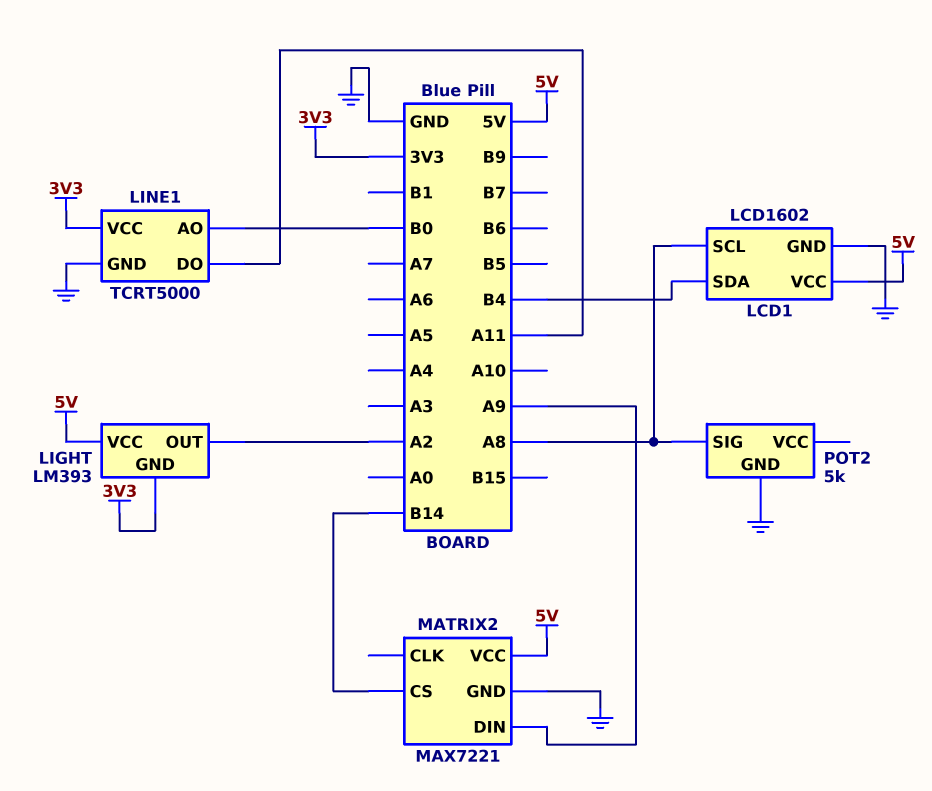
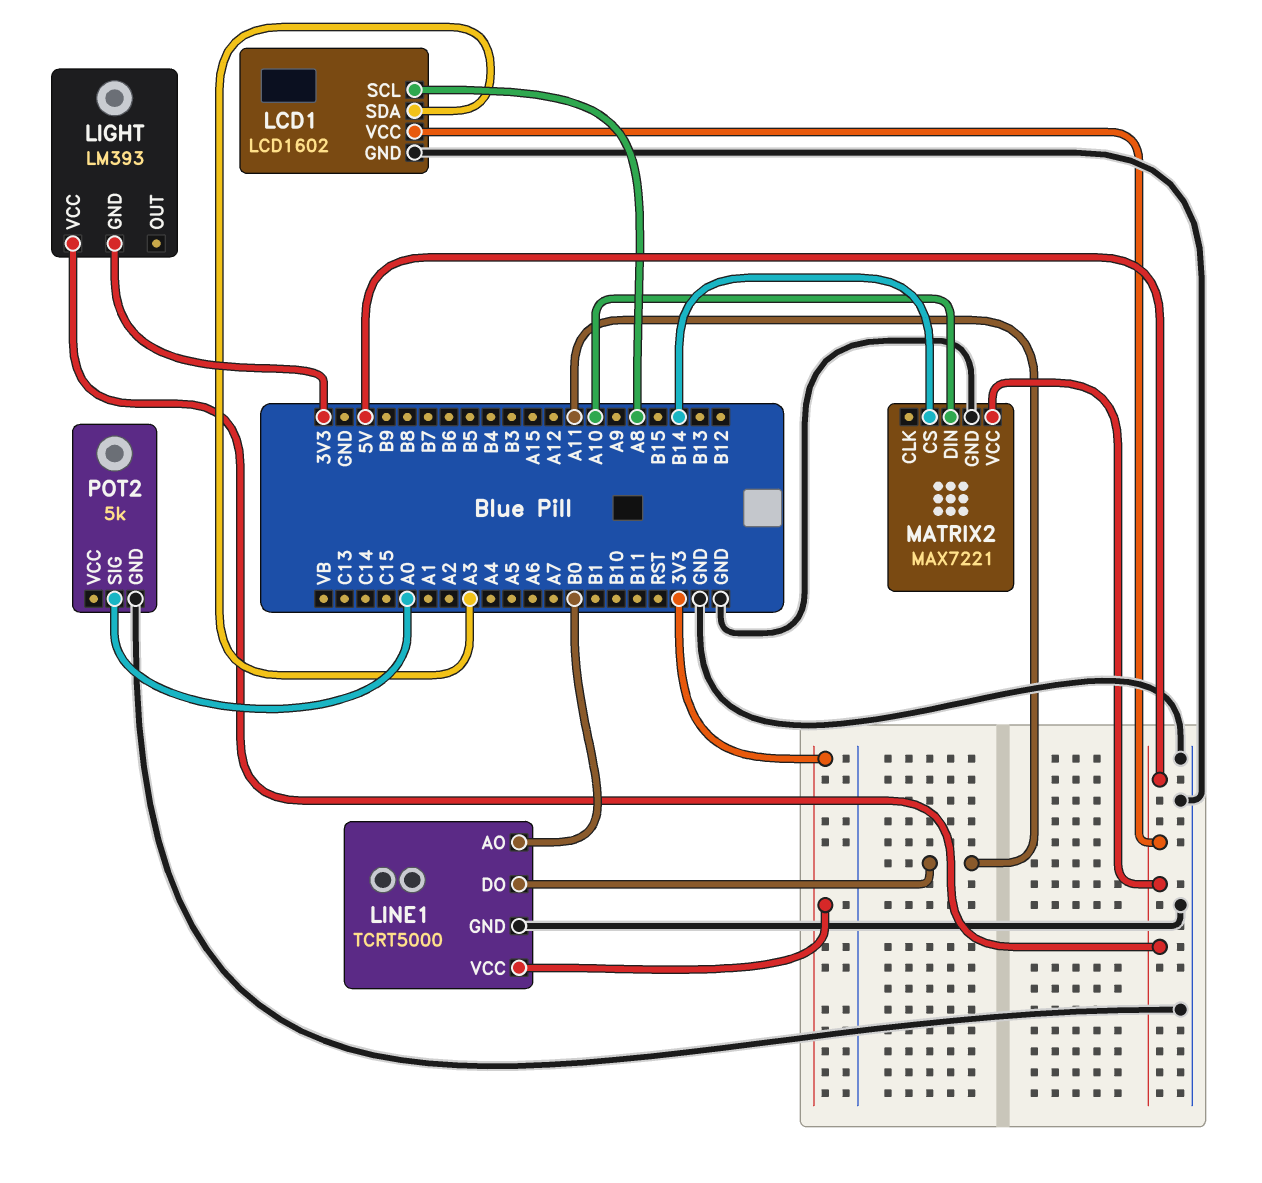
LCD1 pin SDA: B4 -> A3
LIGHT pin OUT: A2 -> none
MATRIX2 pin DIN: A9 -> A10
POT2 pin SIG: A8 -> A0

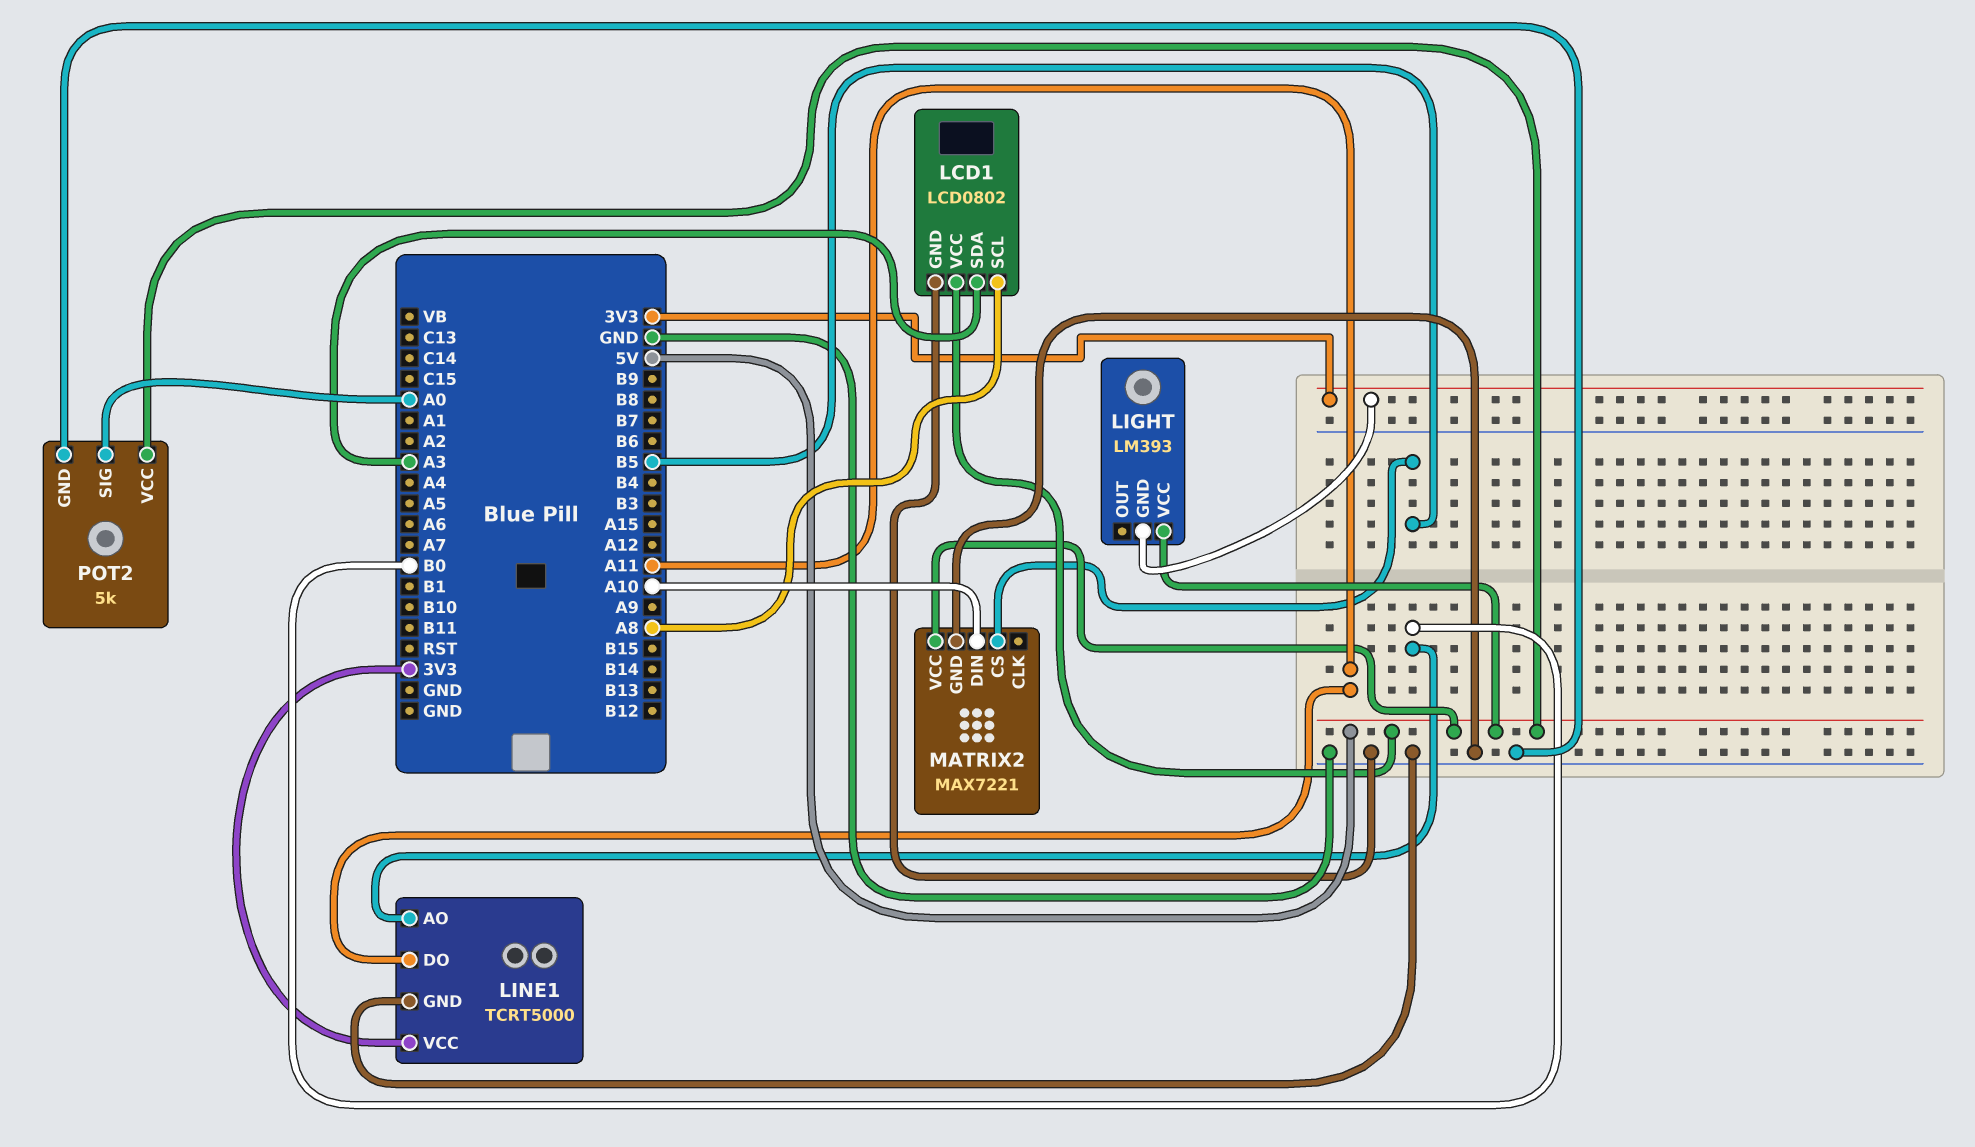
LCD1: LCD1602 -> LCD0802
MATRIX2 pin CS: B14 -> B5
POT2 pin VCC: none -> 5V

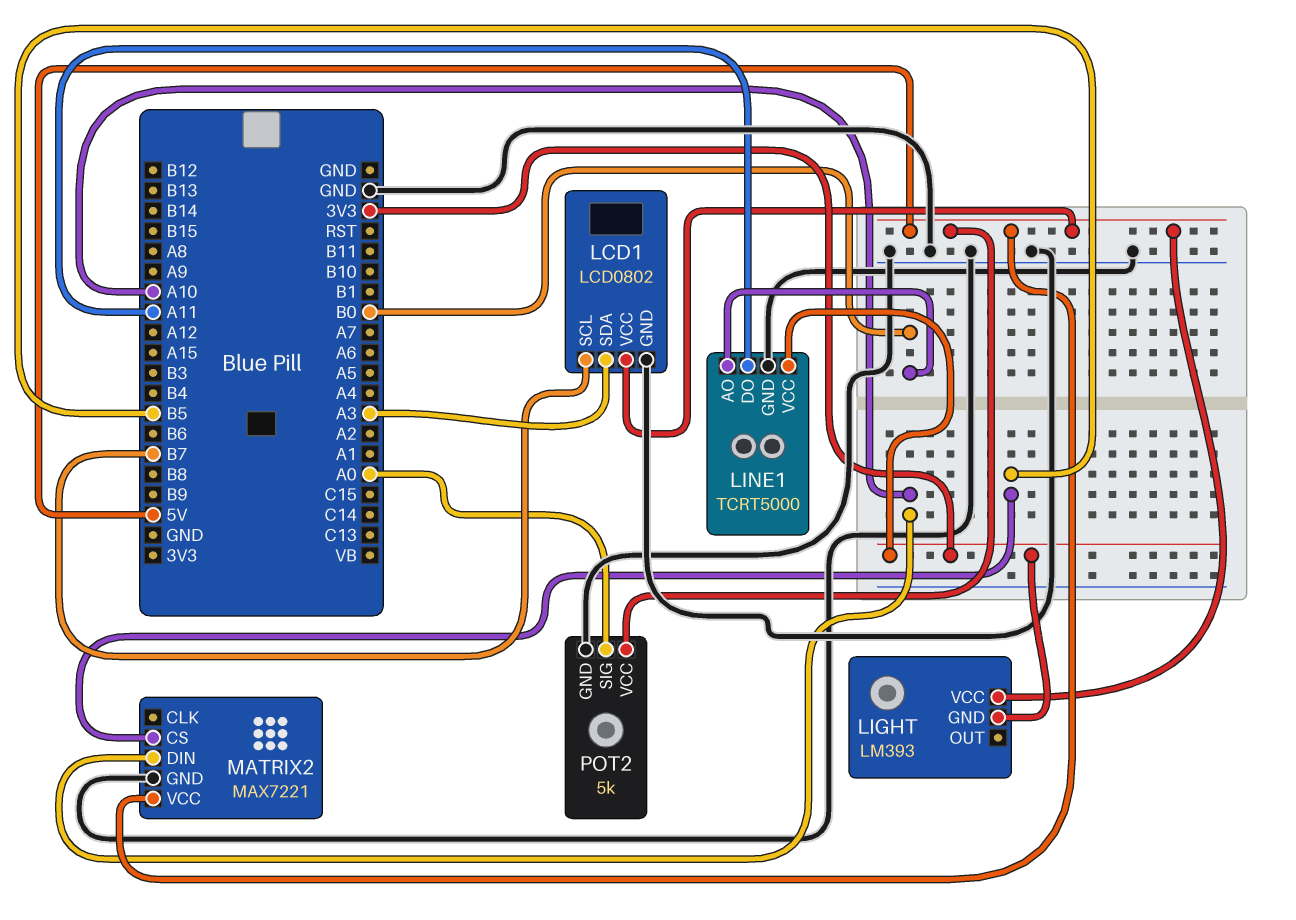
LCD1 pin SCL: A8 -> B7

